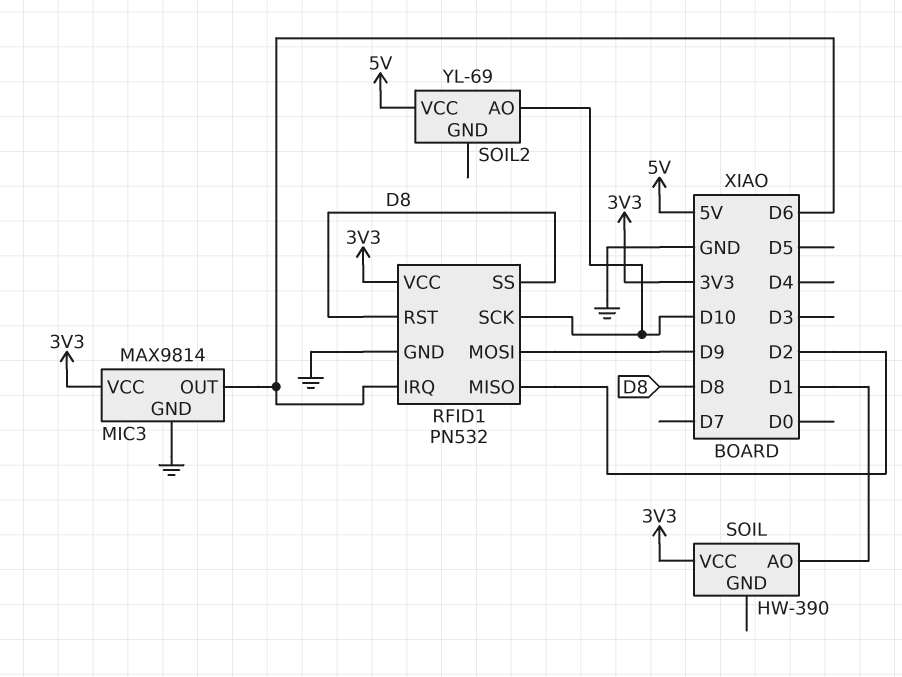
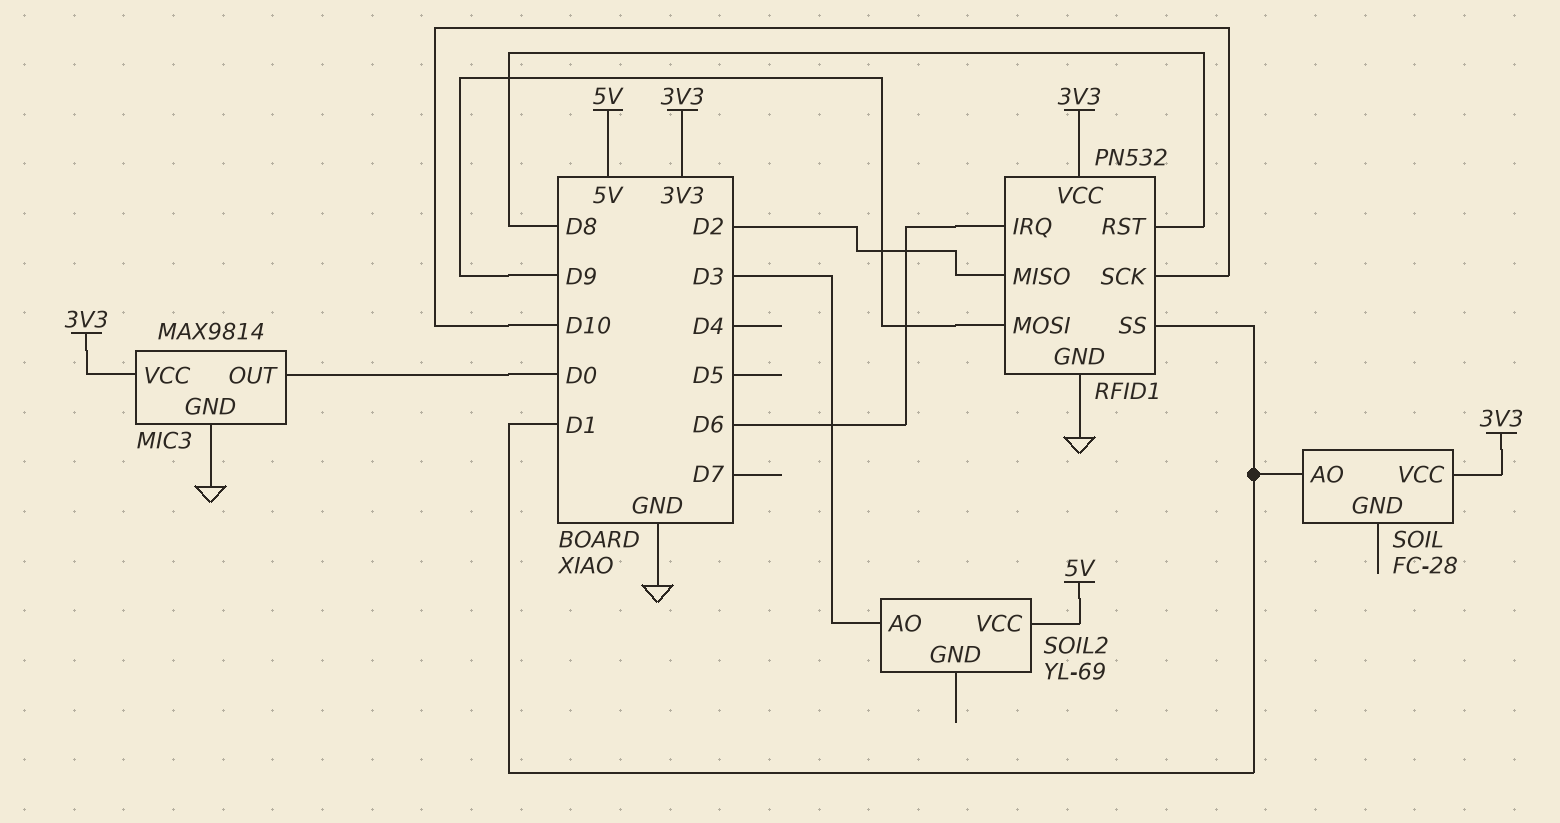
MIC3 pin OUT: D6 -> D0
RFID1 pin SS: D8 -> D1
SOIL: HW-390 -> FC-28
SOIL2 pin AO: D10 -> D3

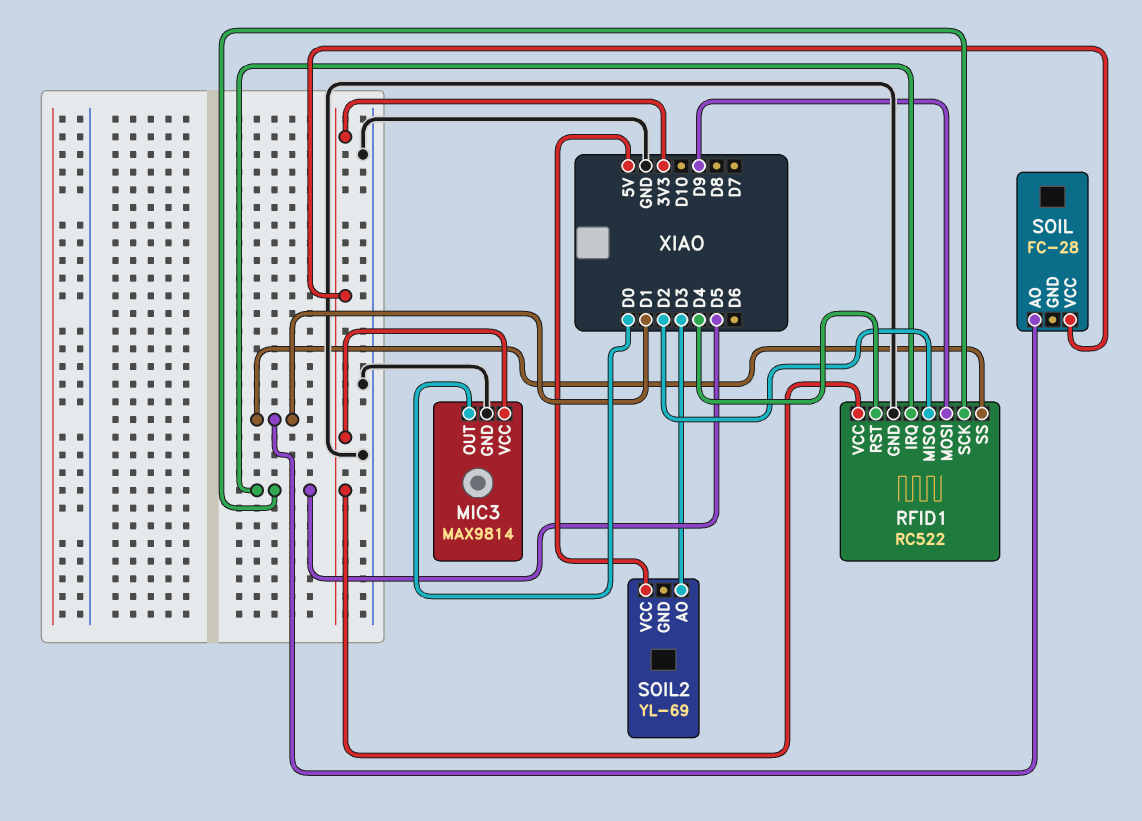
RFID1: PN532 -> RC522
RFID1 pin IRQ: D6 -> D5
RFID1 pin RST: D8 -> D4
RFID1 pin SCK: D10 -> D5

